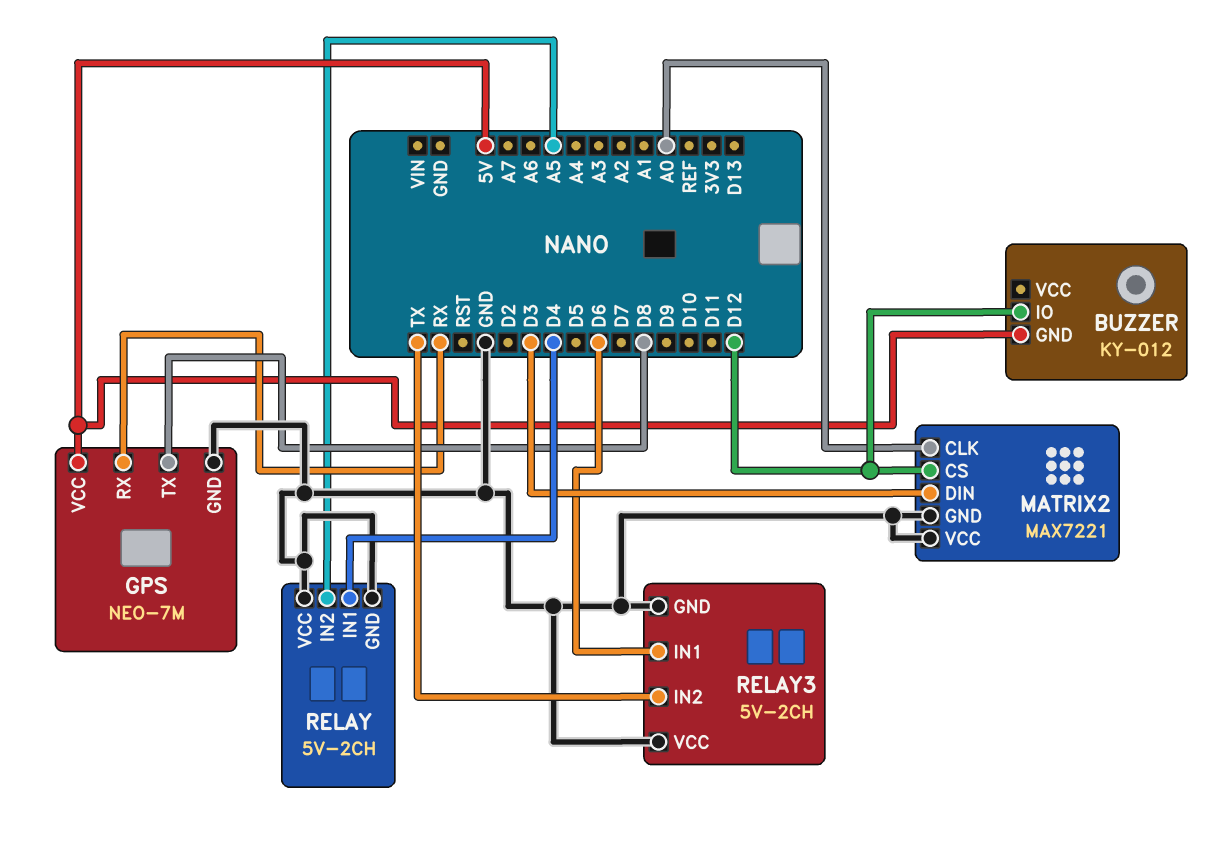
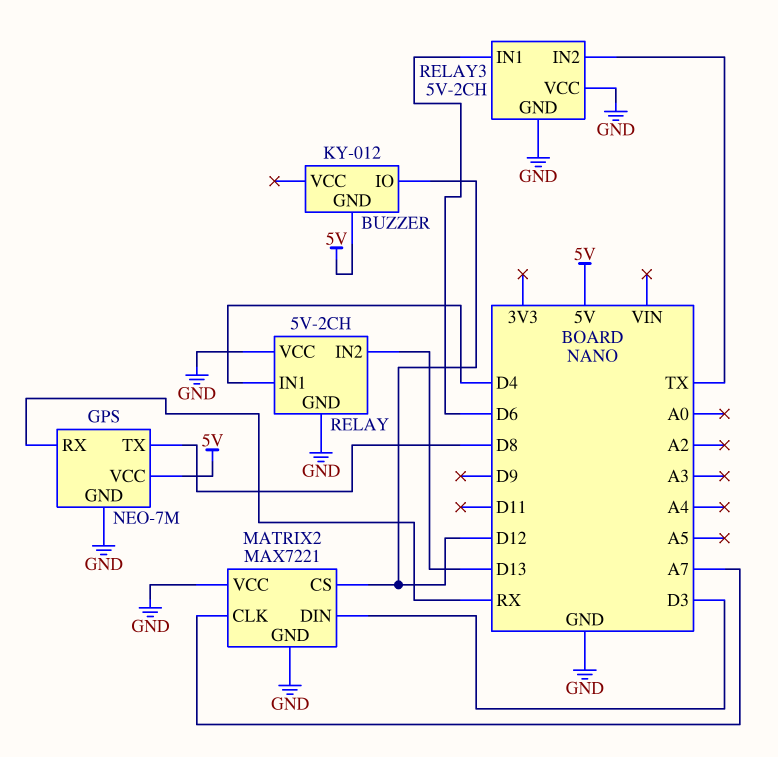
MATRIX2 pin CLK: A0 -> A7
RELAY pin IN2: A5 -> D13

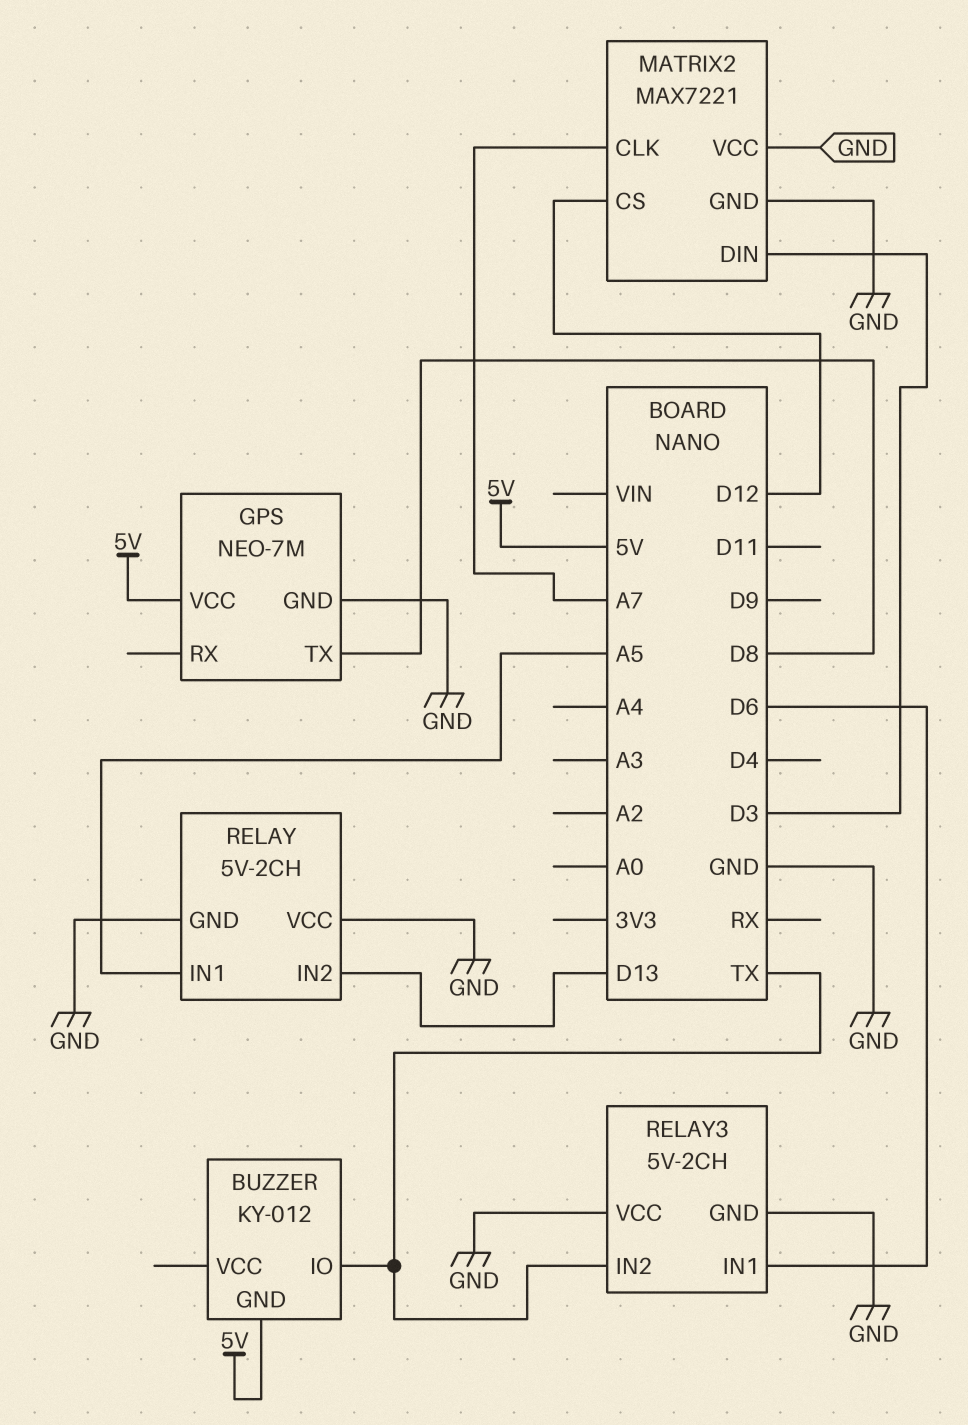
BUZZER pin IO: D12 -> TX
GPS pin RX: RX -> none
RELAY pin IN1: D4 -> A5

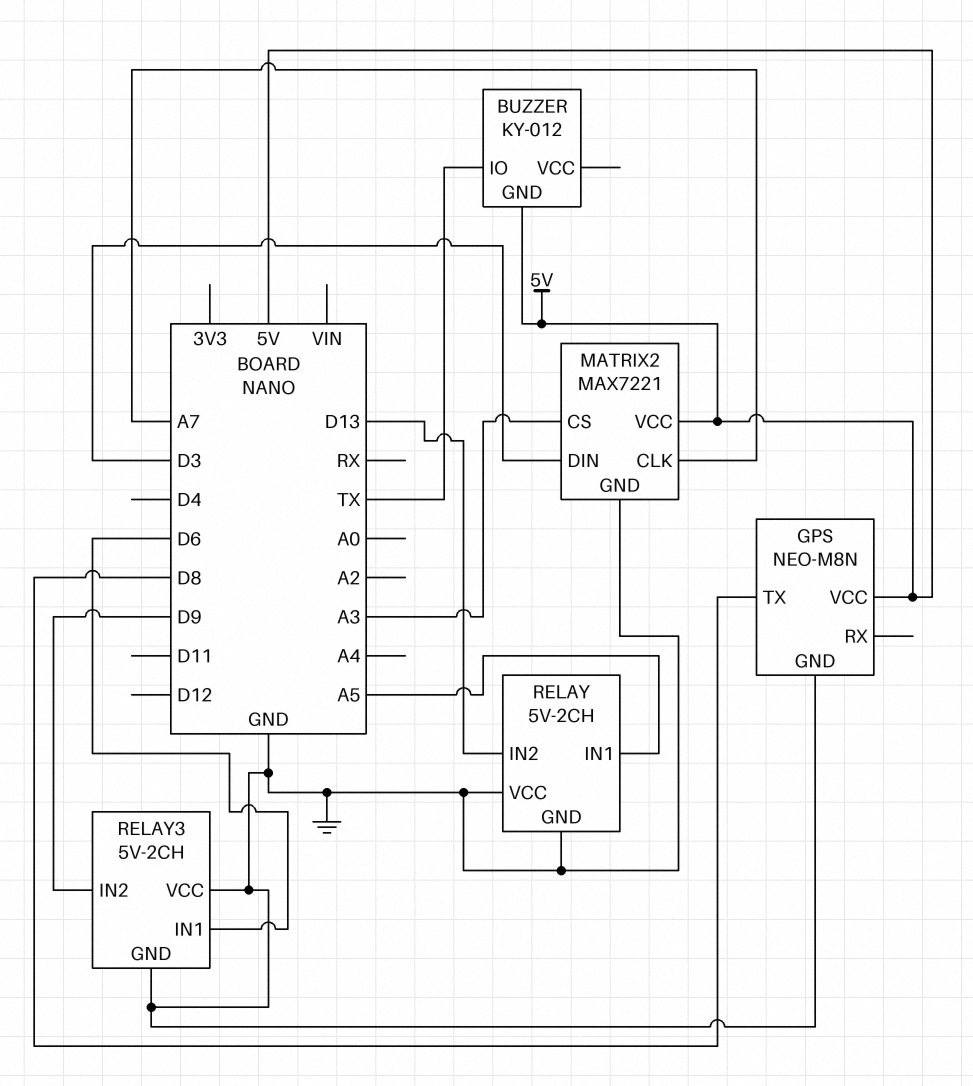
GPS: NEO-7M -> NEO-M8N
MATRIX2 pin CS: D12 -> A3
MATRIX2 pin VCC: GND -> 5V
RELAY3 pin IN2: TX -> D9

